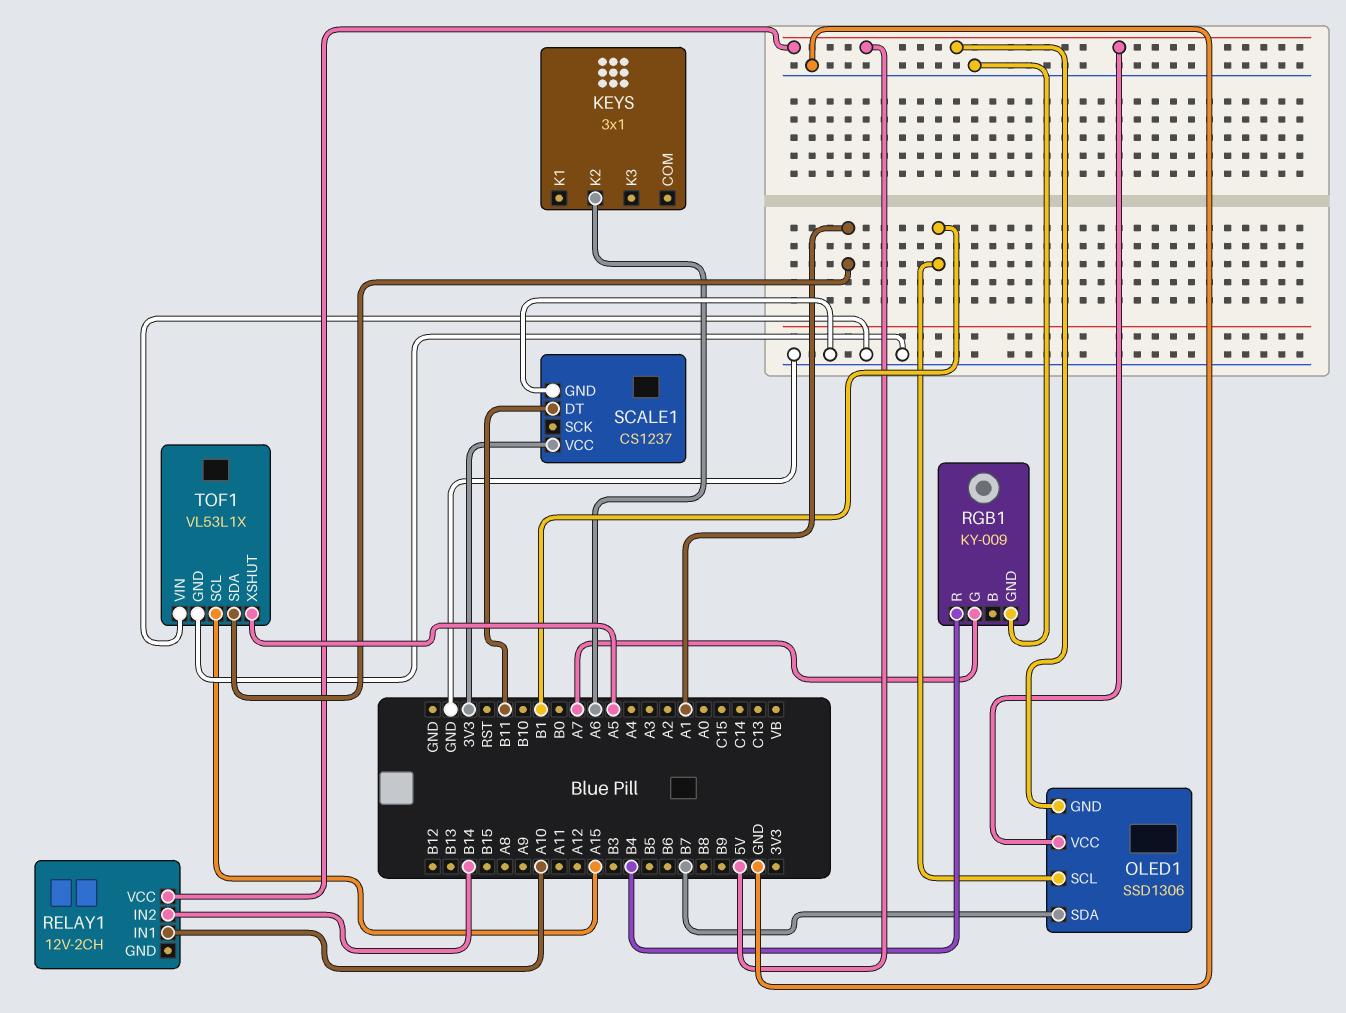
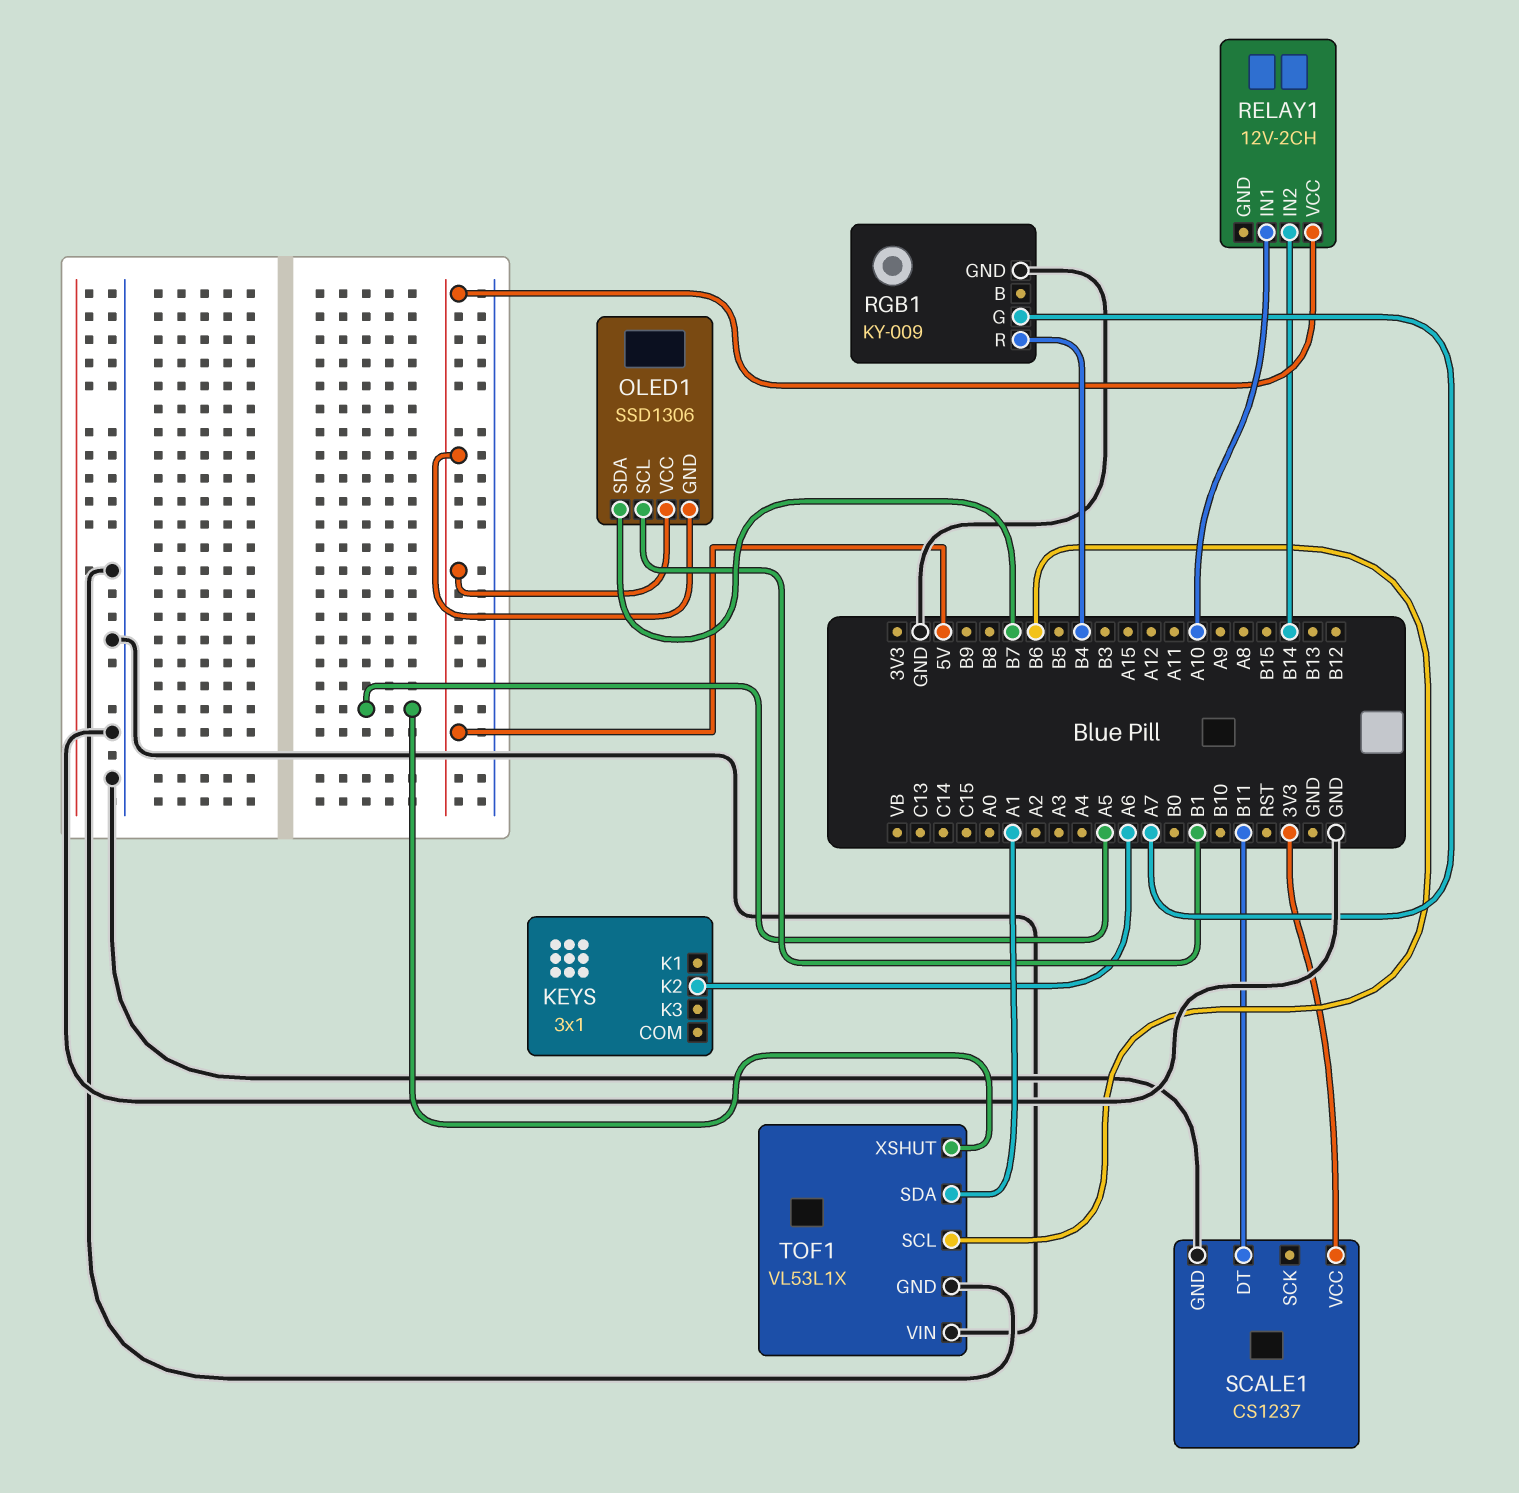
TOF1 pin SCL: A15 -> B6

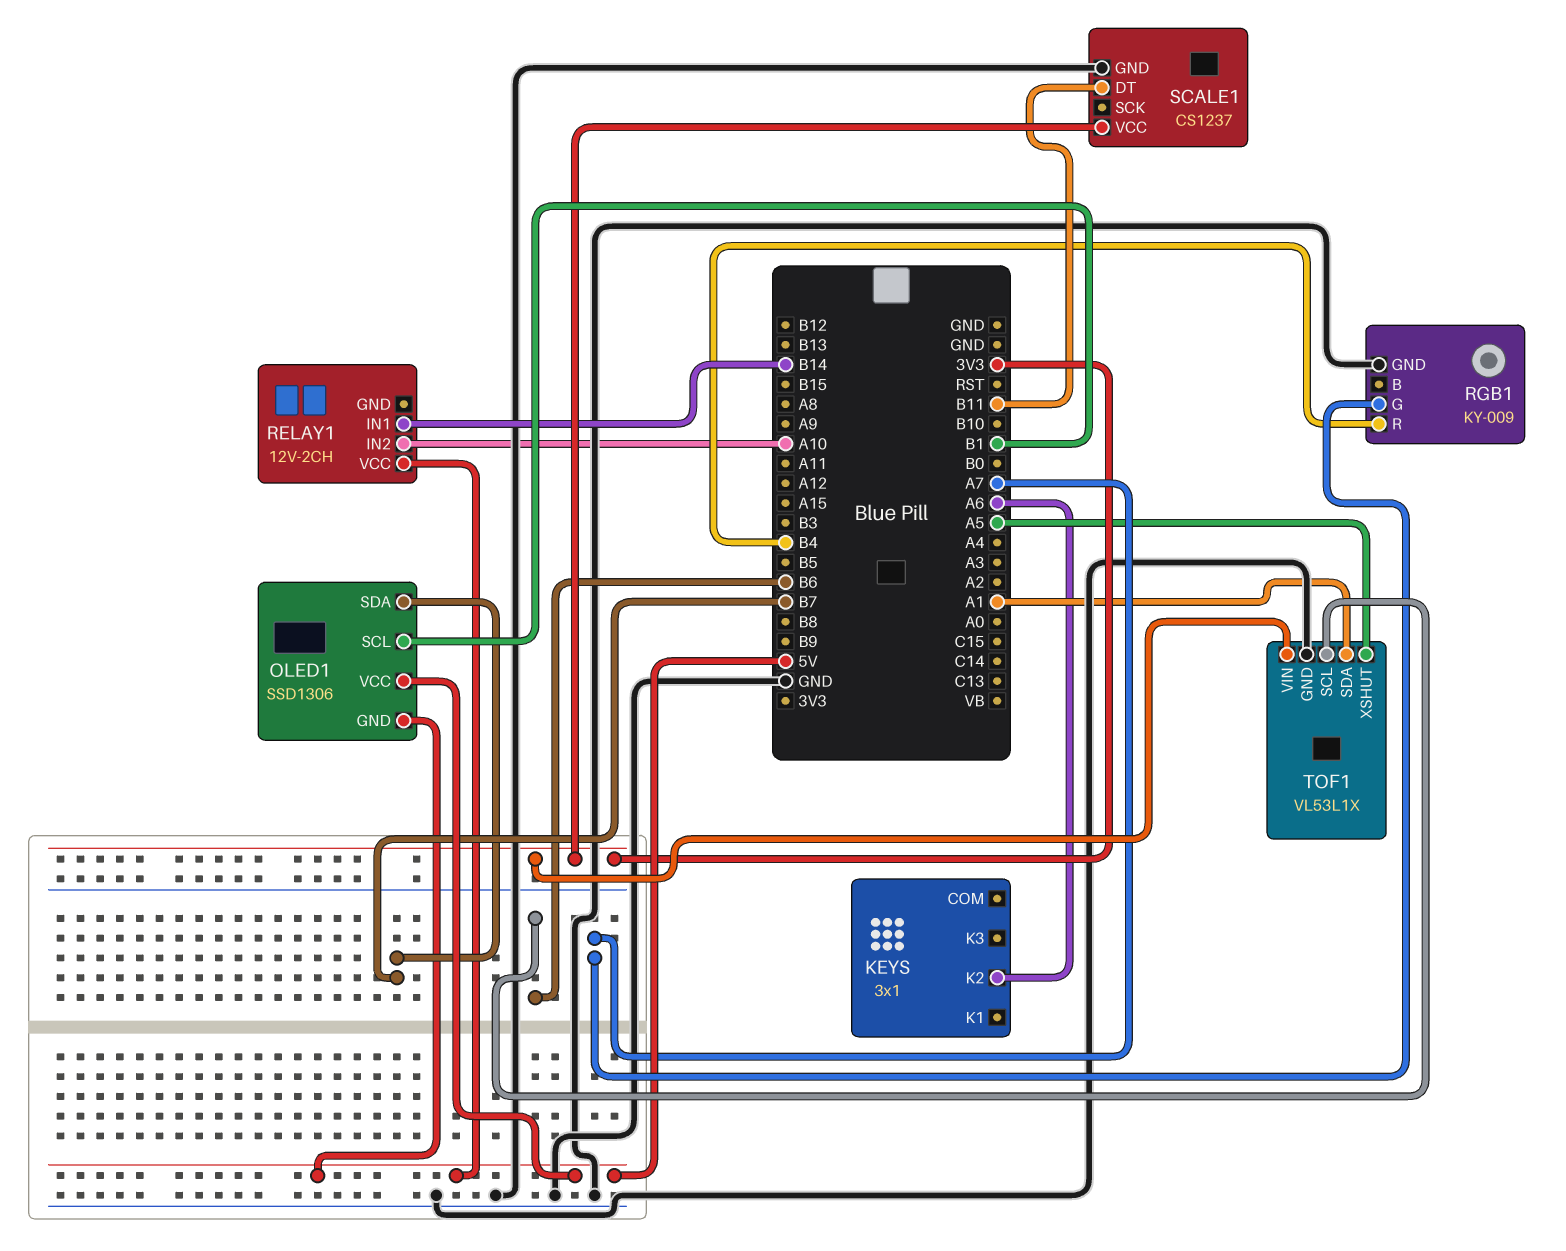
RELAY1 pin IN1: A10 -> B14
RELAY1 pin IN2: B14 -> A10
TOF1 pin VIN: GND -> 3V3

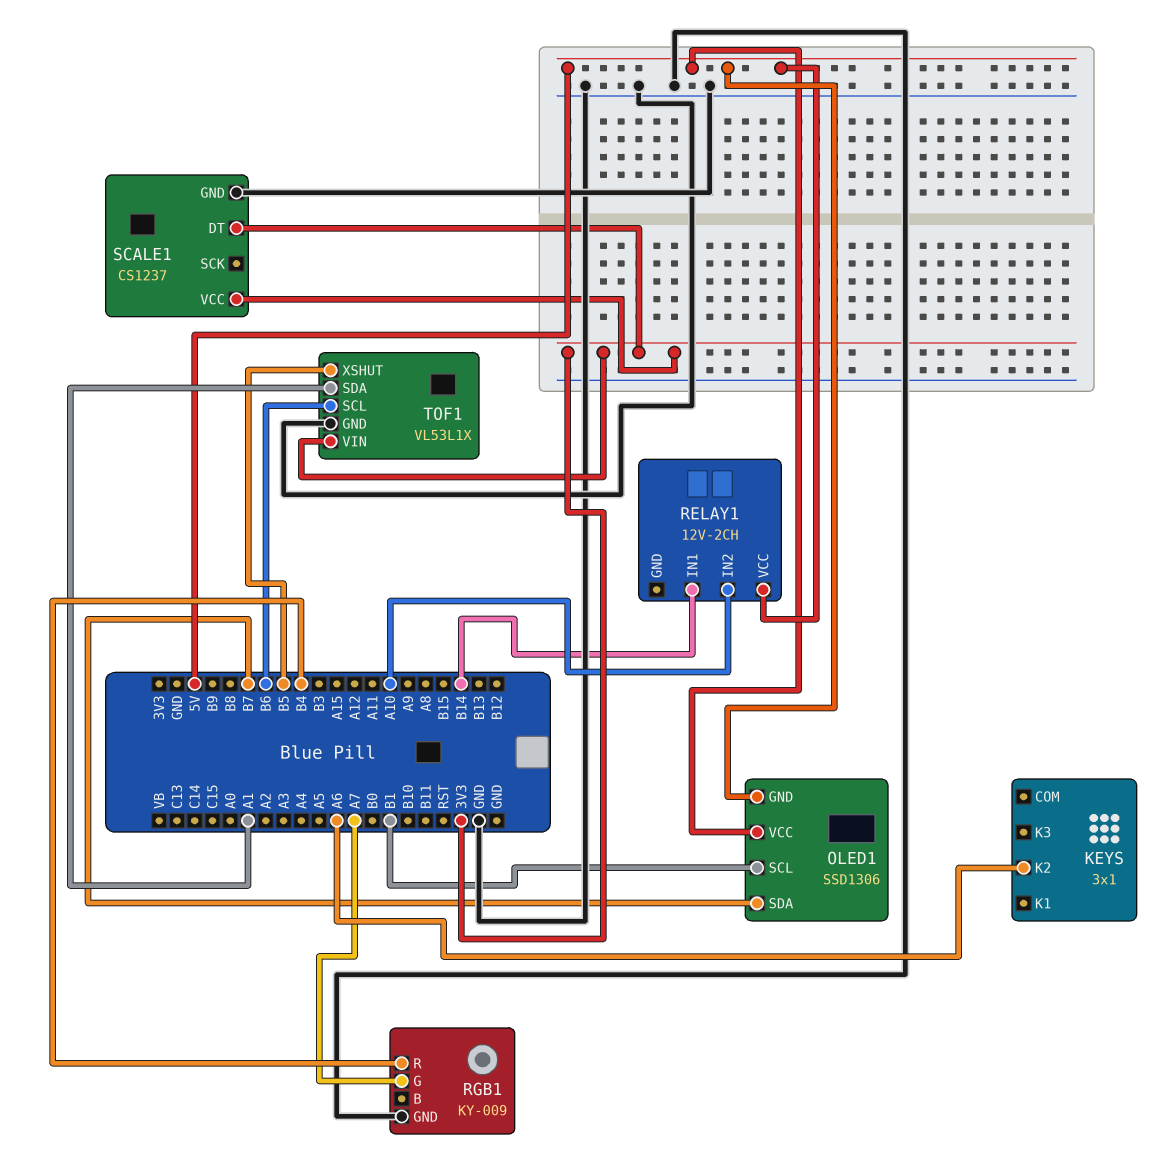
SCALE1 pin DT: B11 -> 3V3
TOF1 pin XSHUT: A5 -> B5

